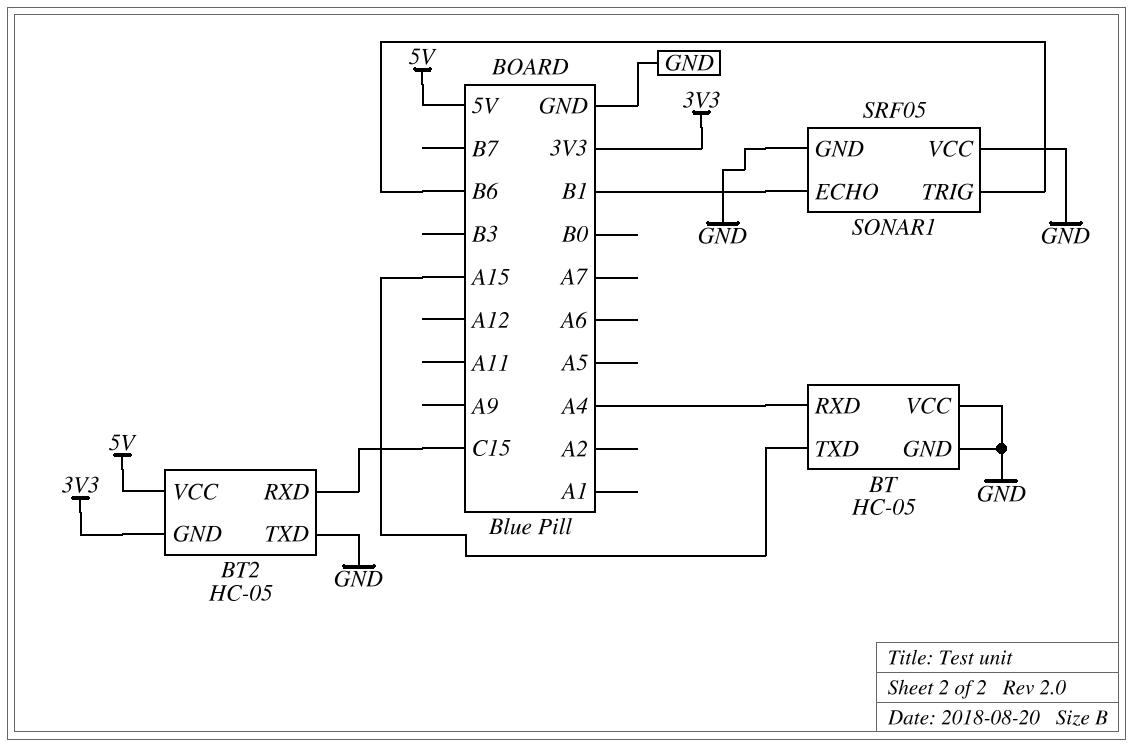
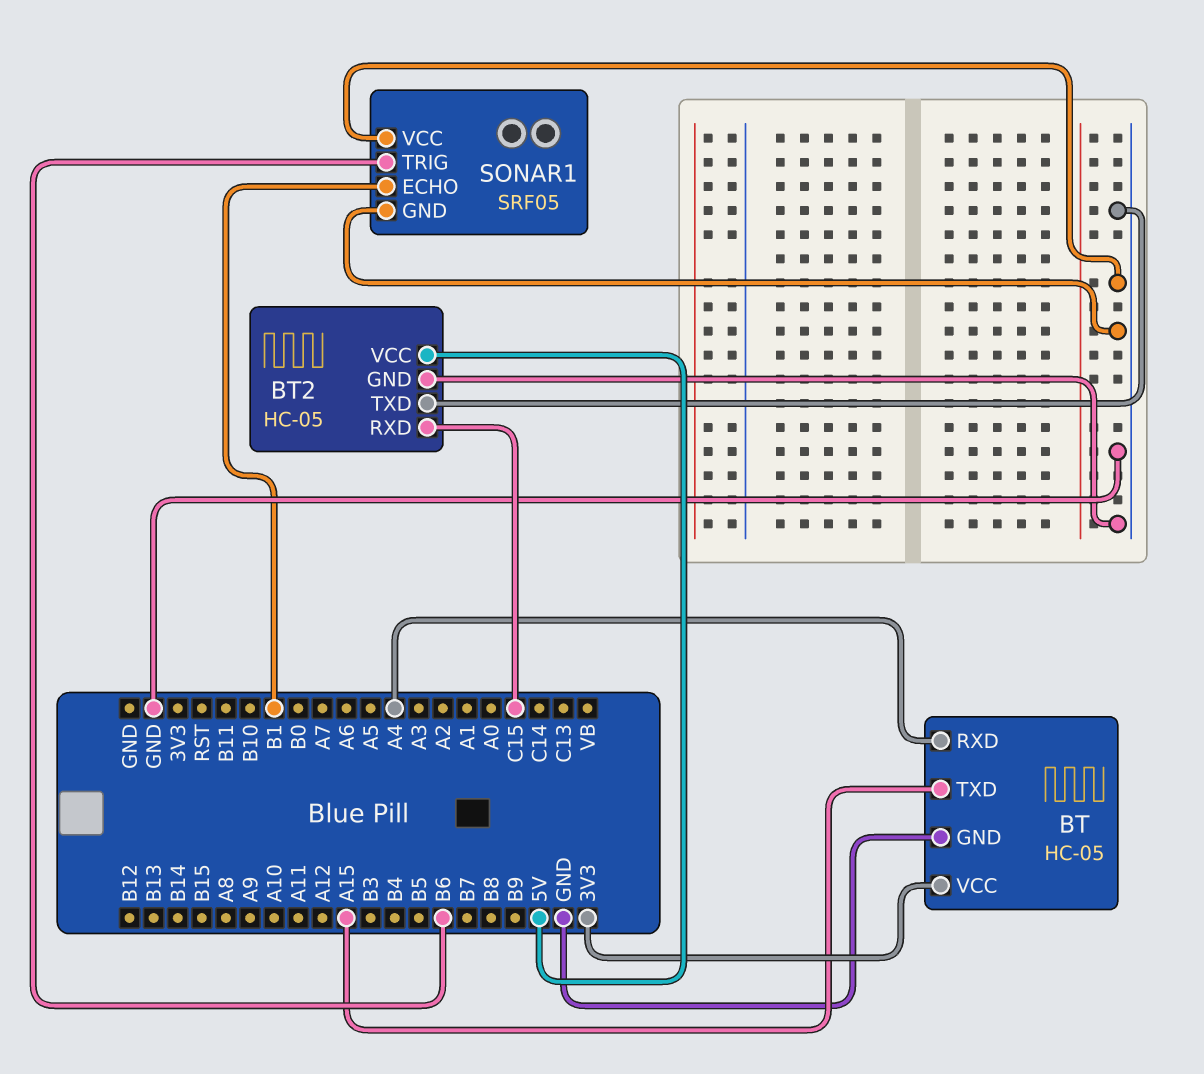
BT pin VCC: GND -> 3V3
BT2 pin GND: 3V3 -> GND

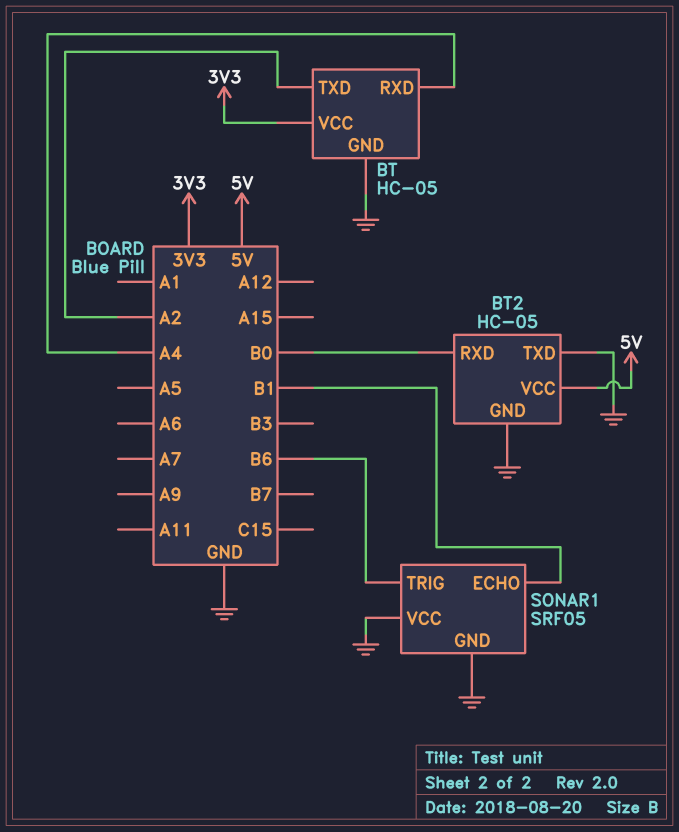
BT pin TXD: A15 -> A2
BT2 pin RXD: C15 -> B0

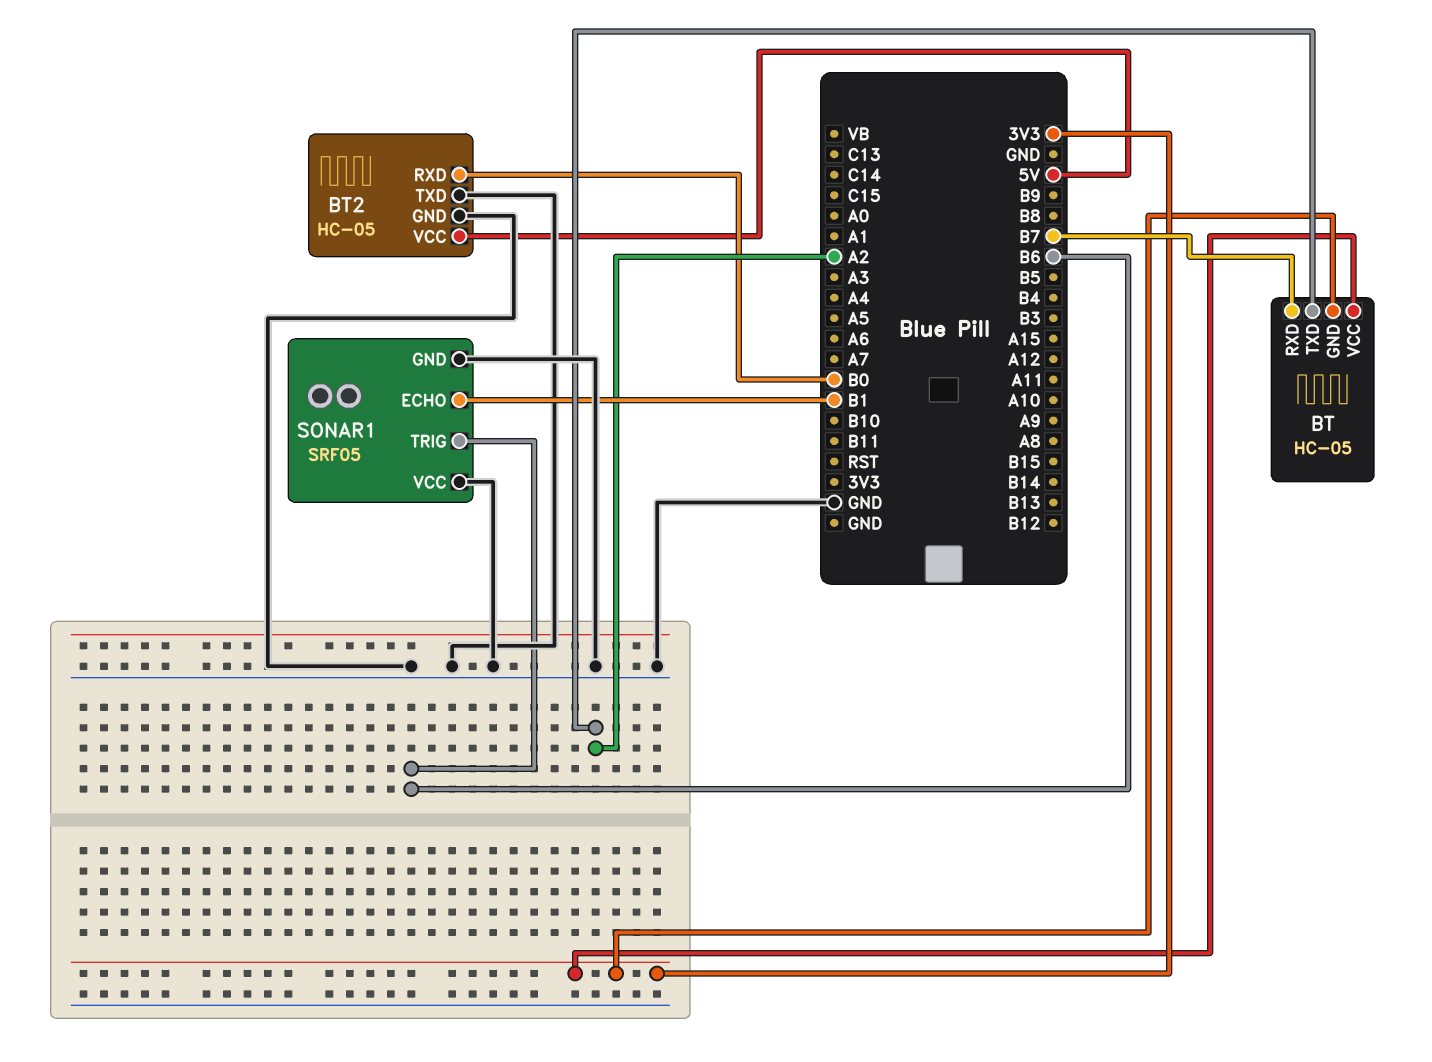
BT pin GND: GND -> 3V3
BT pin RXD: A4 -> B7

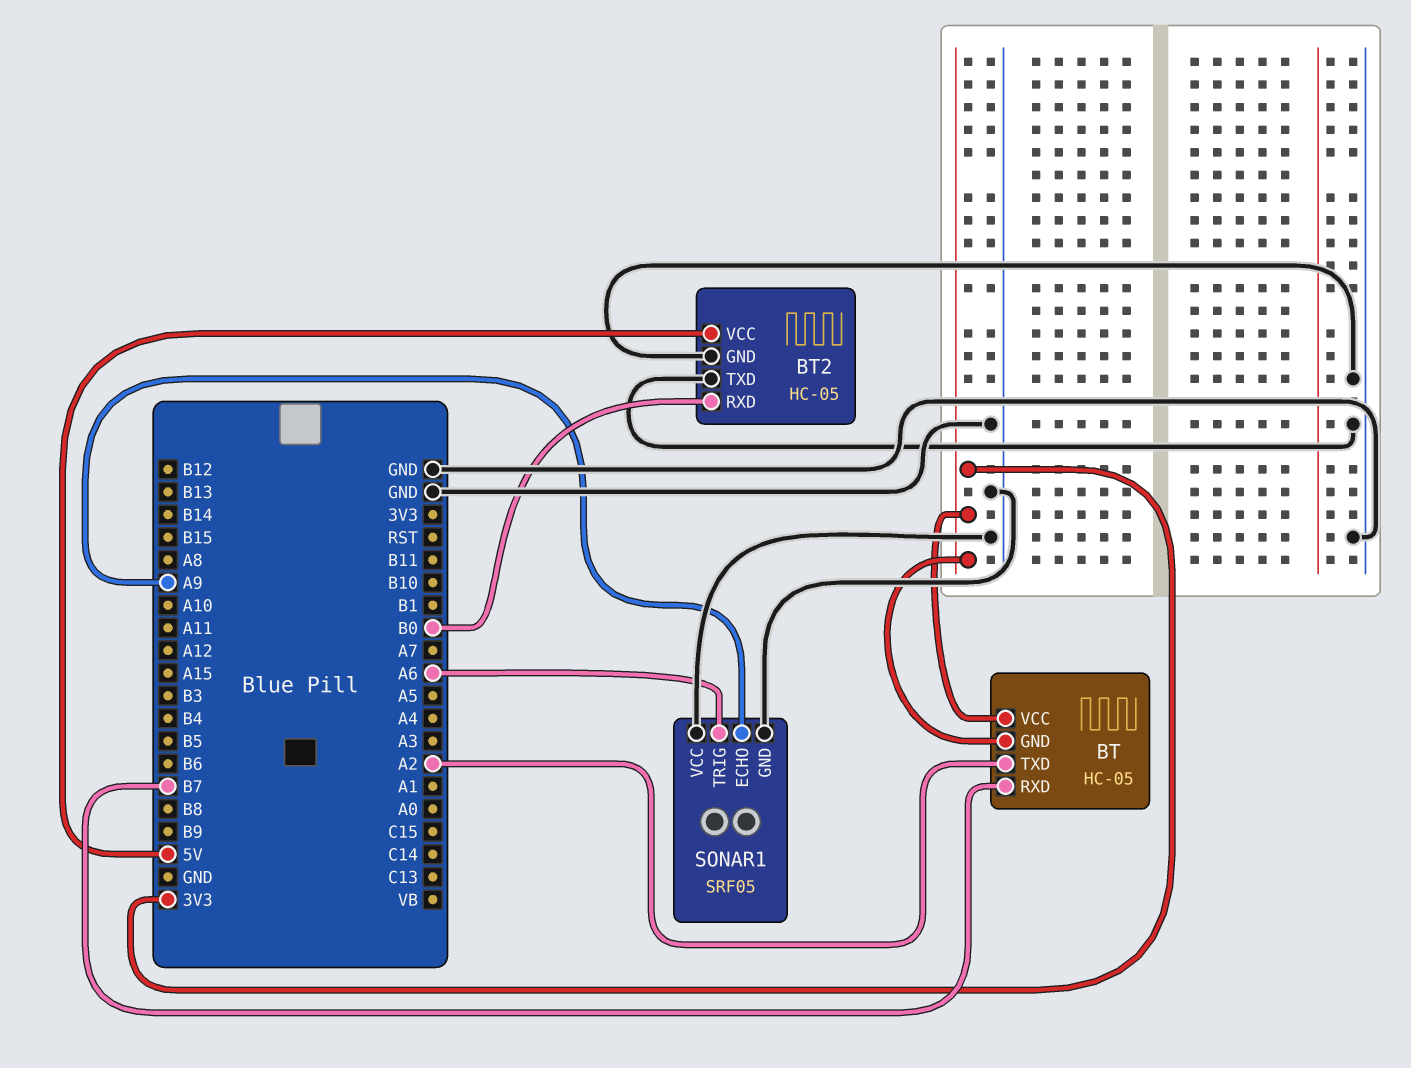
SONAR1 pin ECHO: B1 -> A9
SONAR1 pin TRIG: B6 -> A6

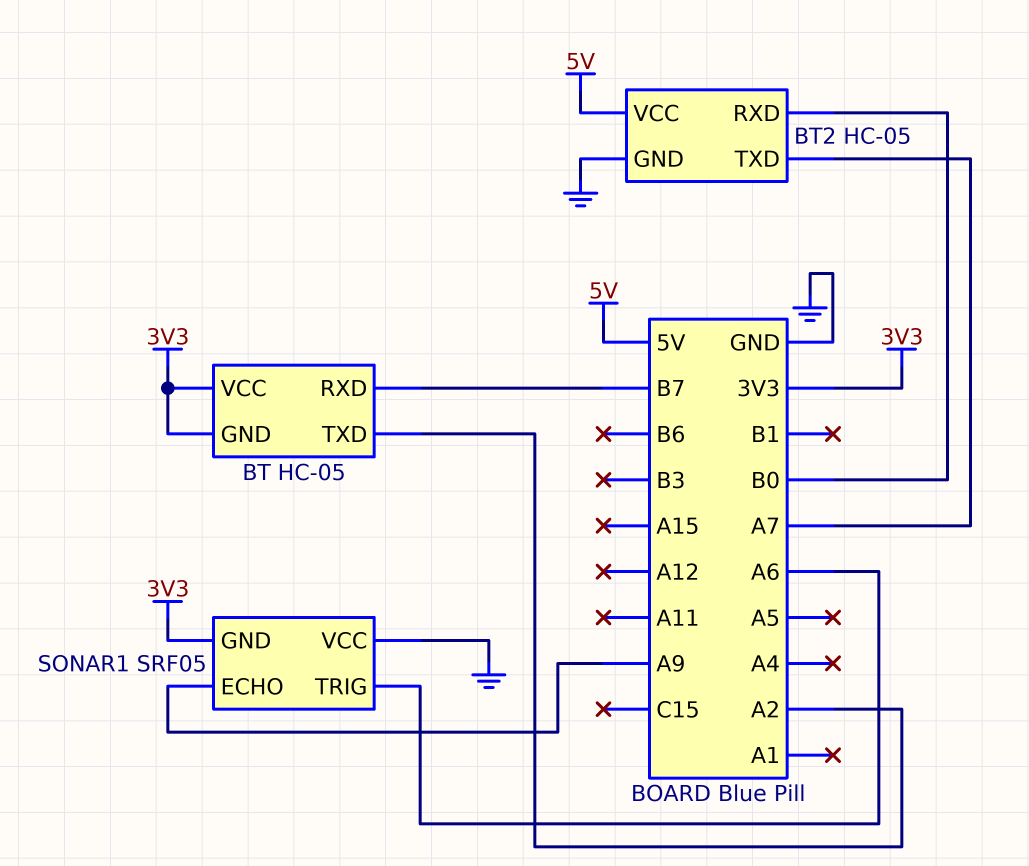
BT2 pin TXD: GND -> A7
SONAR1 pin GND: GND -> 3V3

